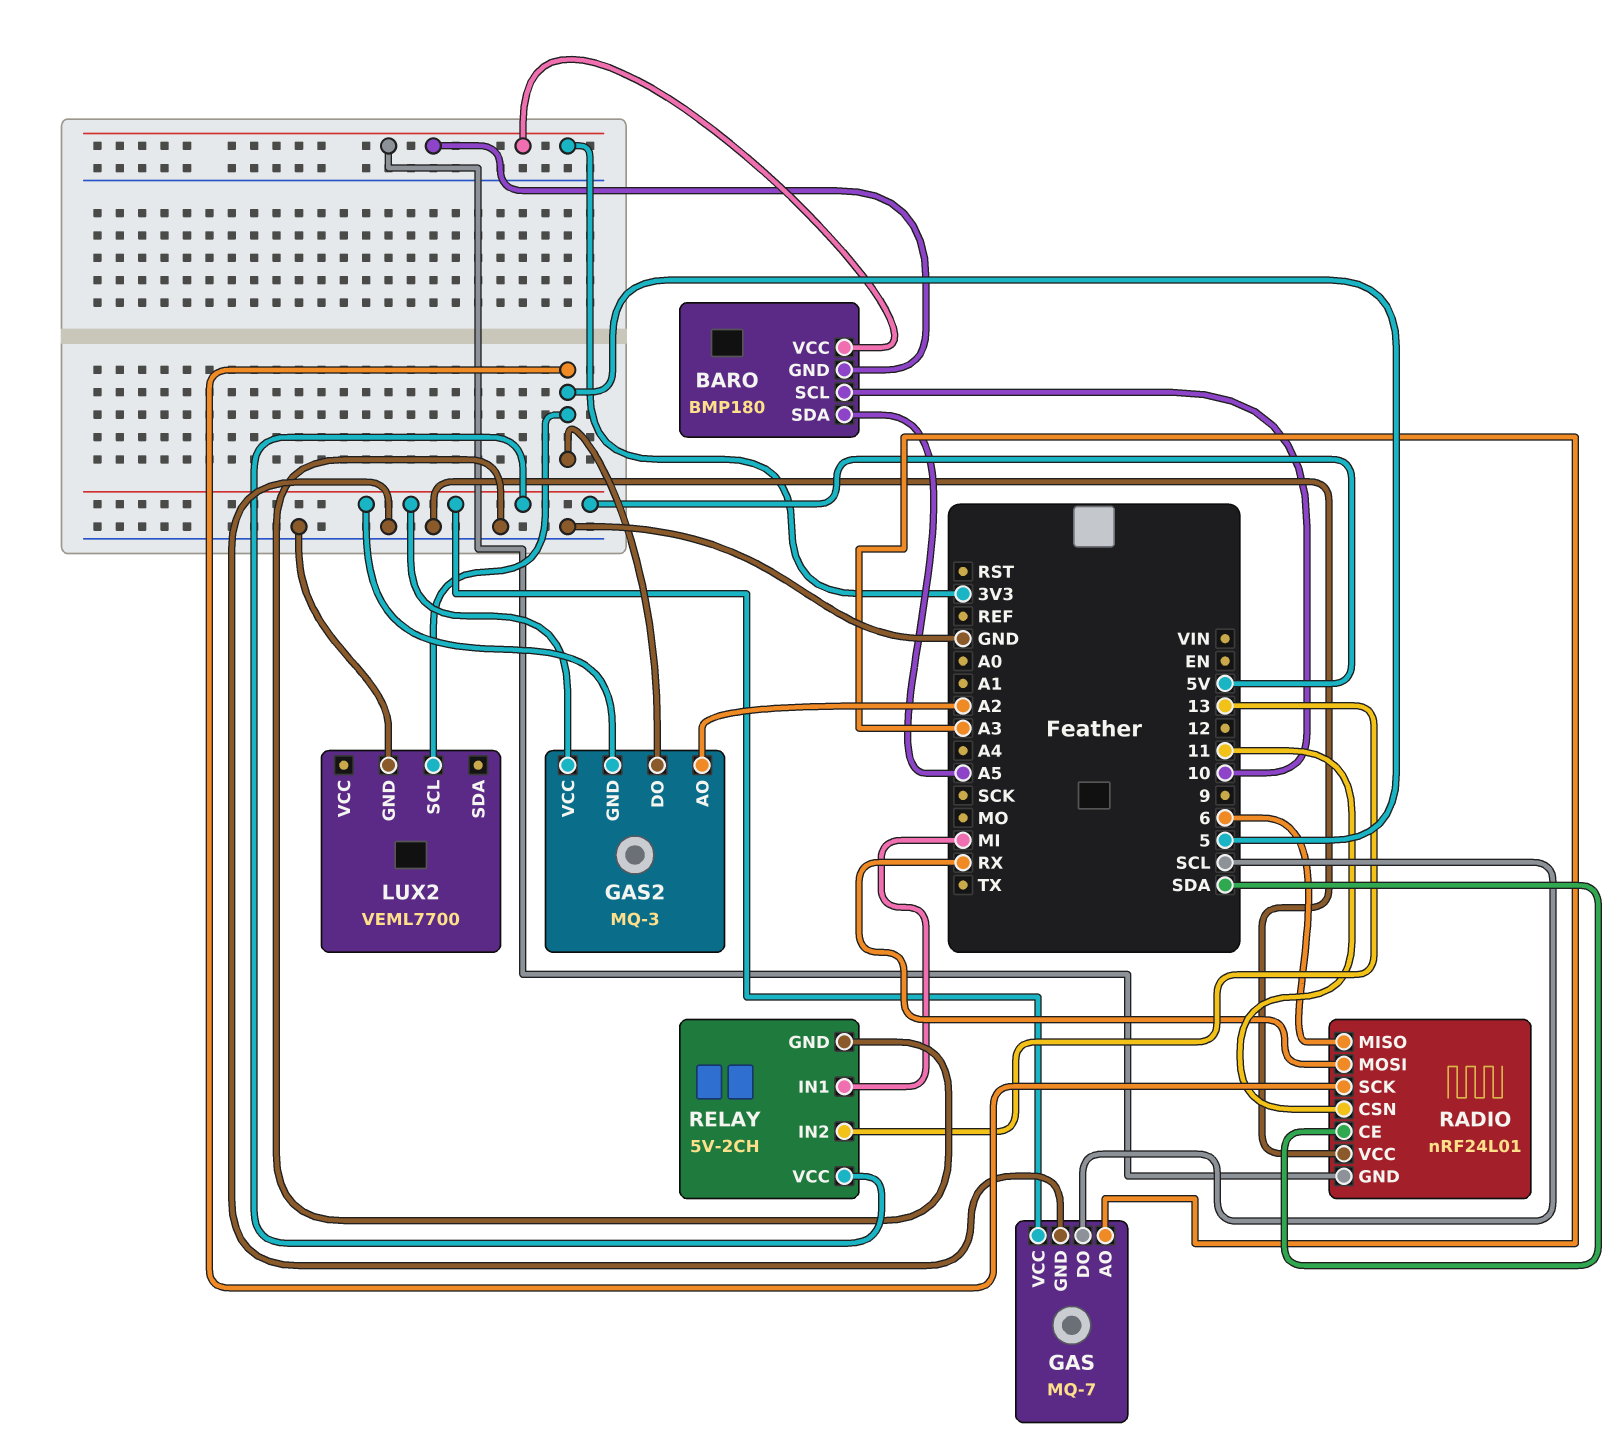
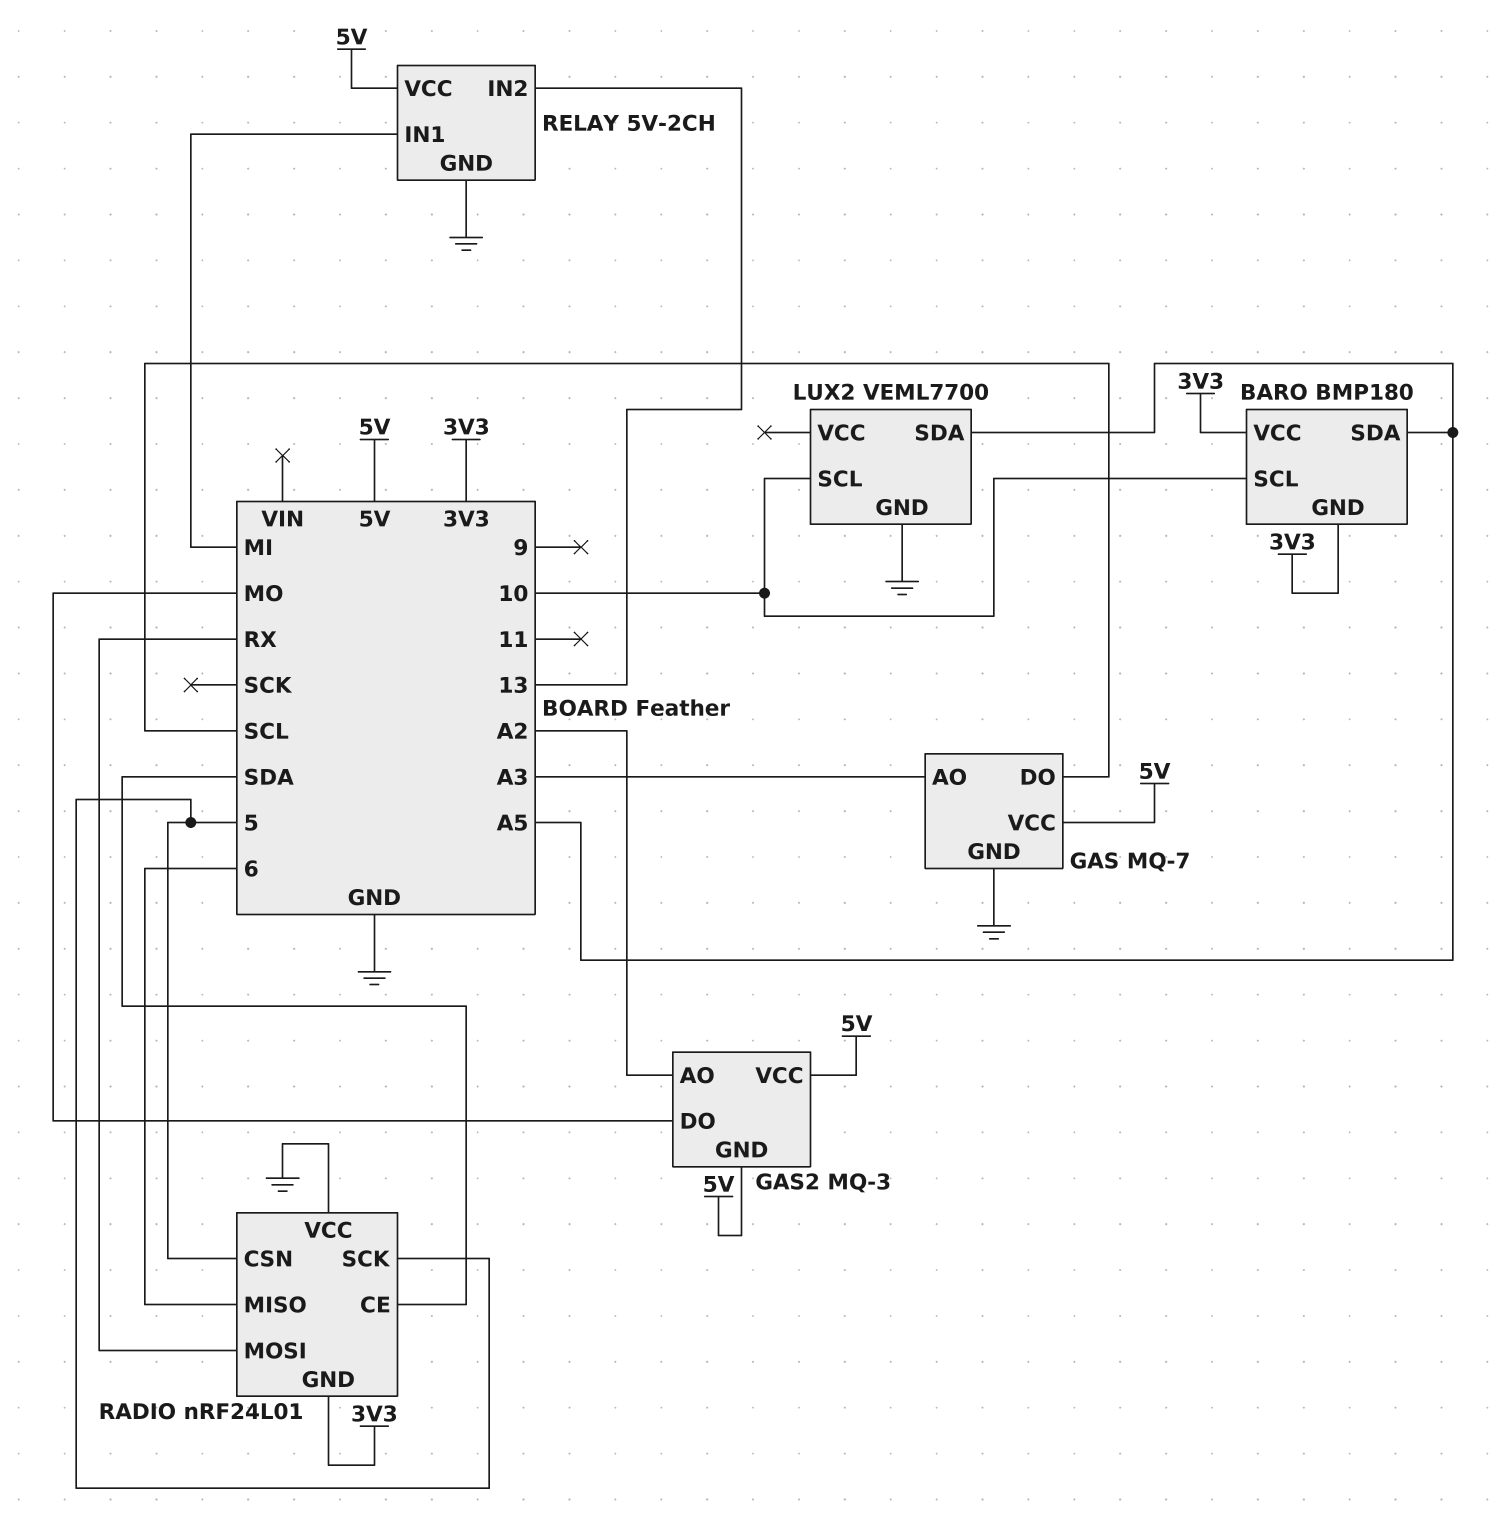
GAS2 pin DO: 5 -> MO
LUX2 pin SCL: 5 -> 10
LUX2 pin SDA: none -> A5
RADIO pin CSN: 11 -> 5

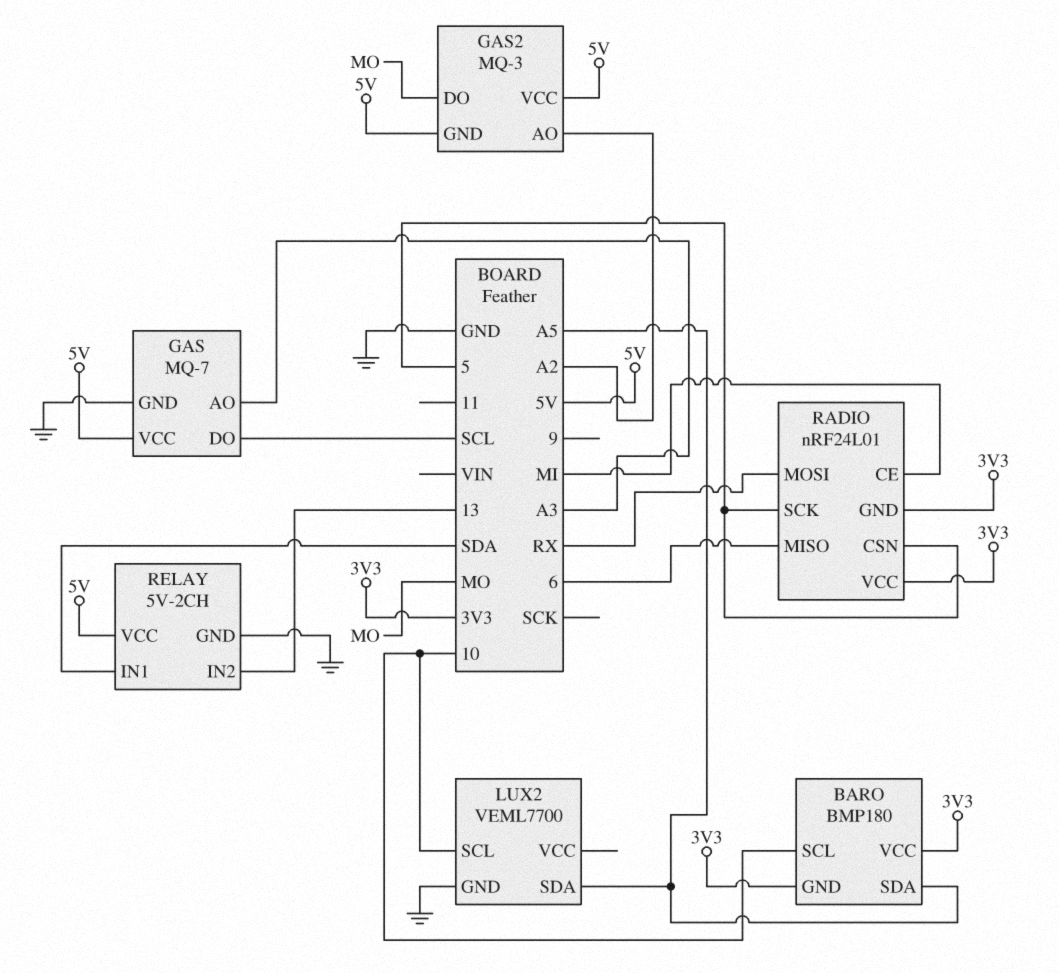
RADIO pin CE: SDA -> MI
RADIO pin VCC: GND -> 3V3
RELAY pin IN1: MI -> SDA

